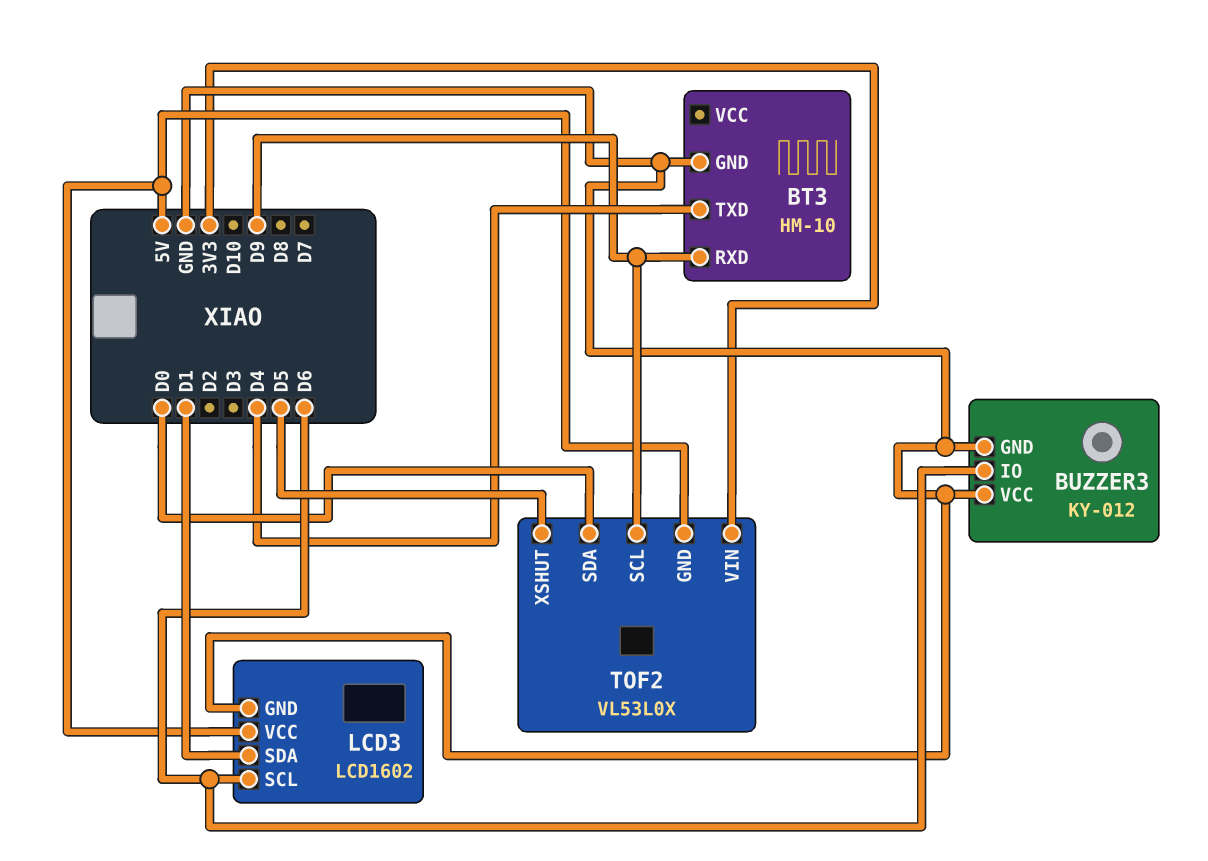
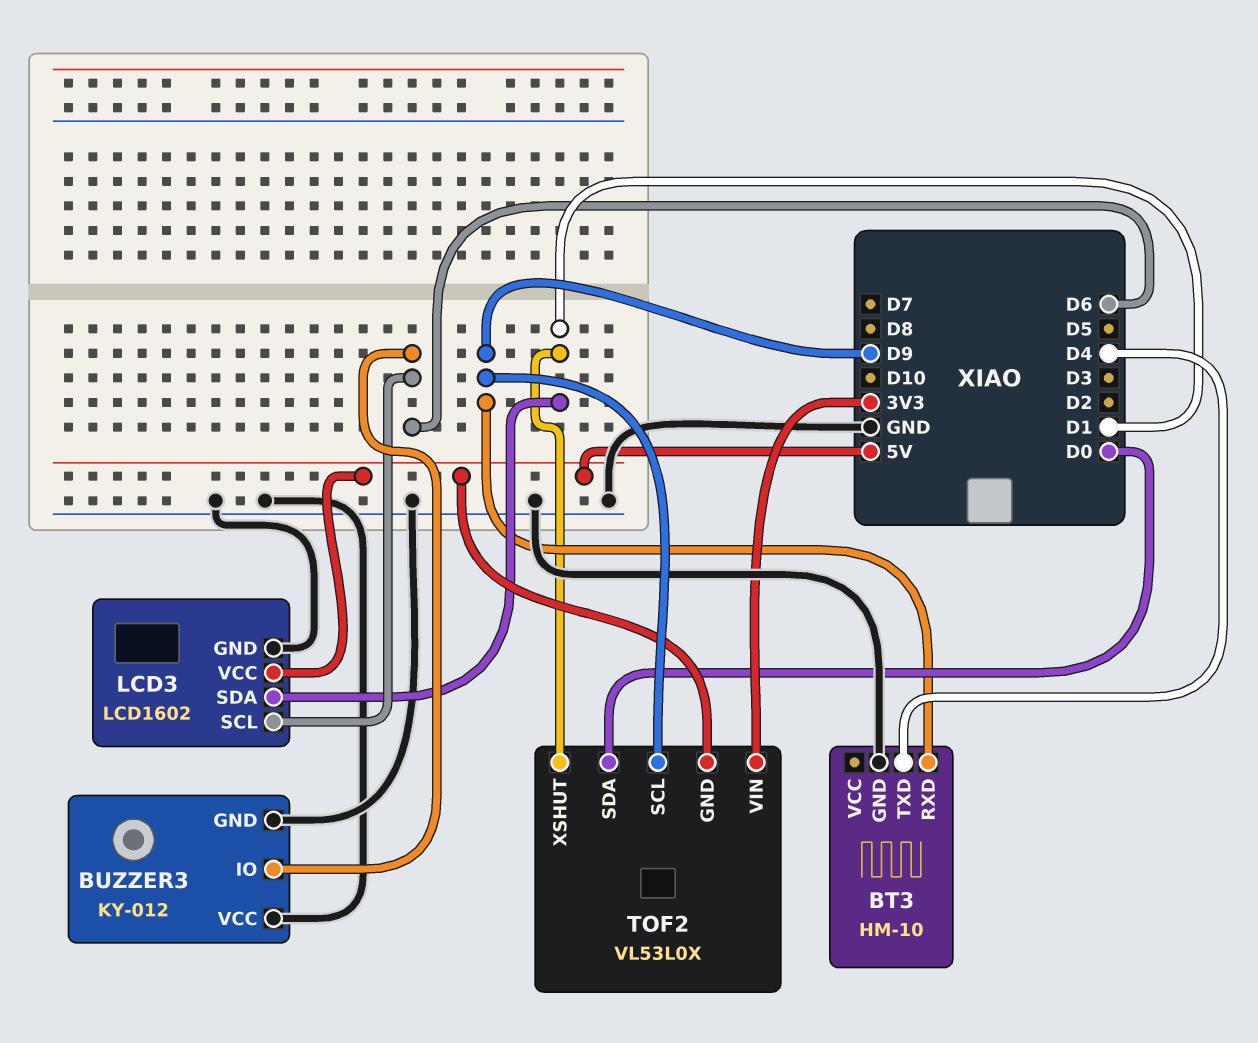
TOF2 pin XSHUT: D5 -> D1

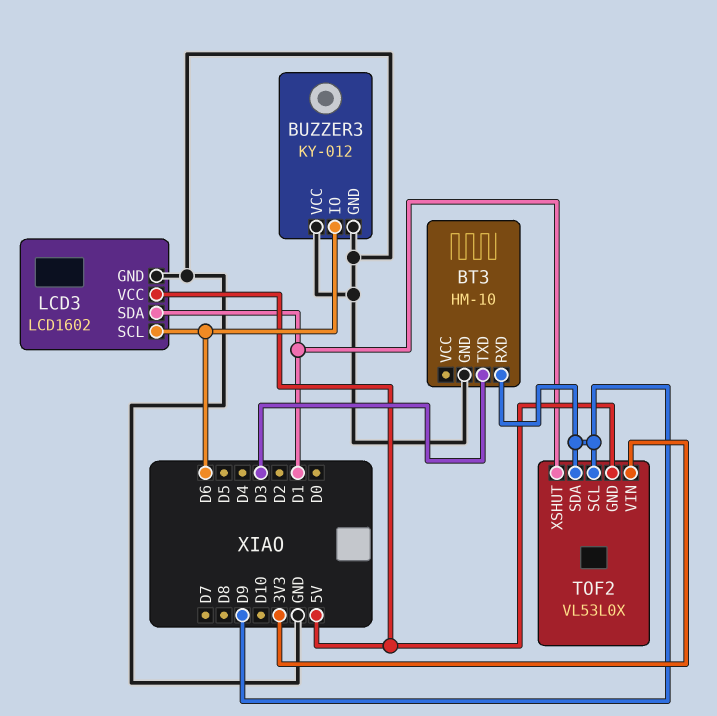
BT3 pin TXD: D4 -> D3
TOF2 pin SDA: D0 -> D9

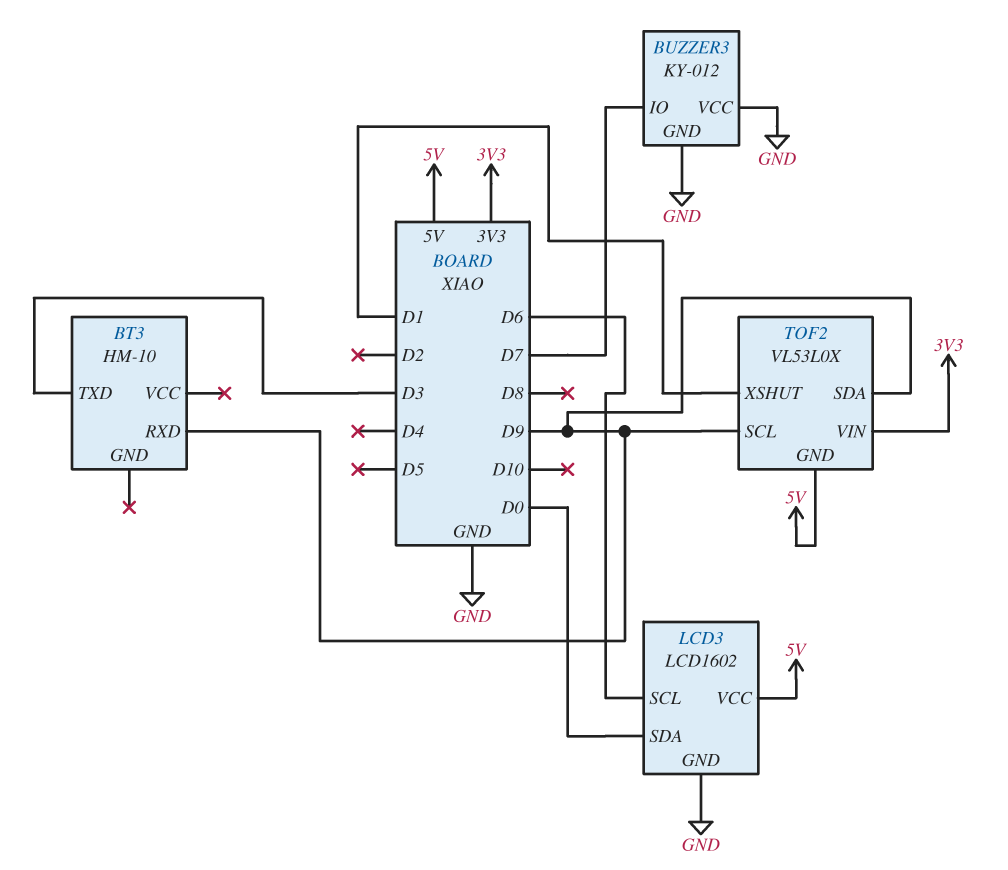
BT3 pin GND: GND -> none
BUZZER3 pin IO: D6 -> D7
LCD3 pin SDA: D1 -> D0

